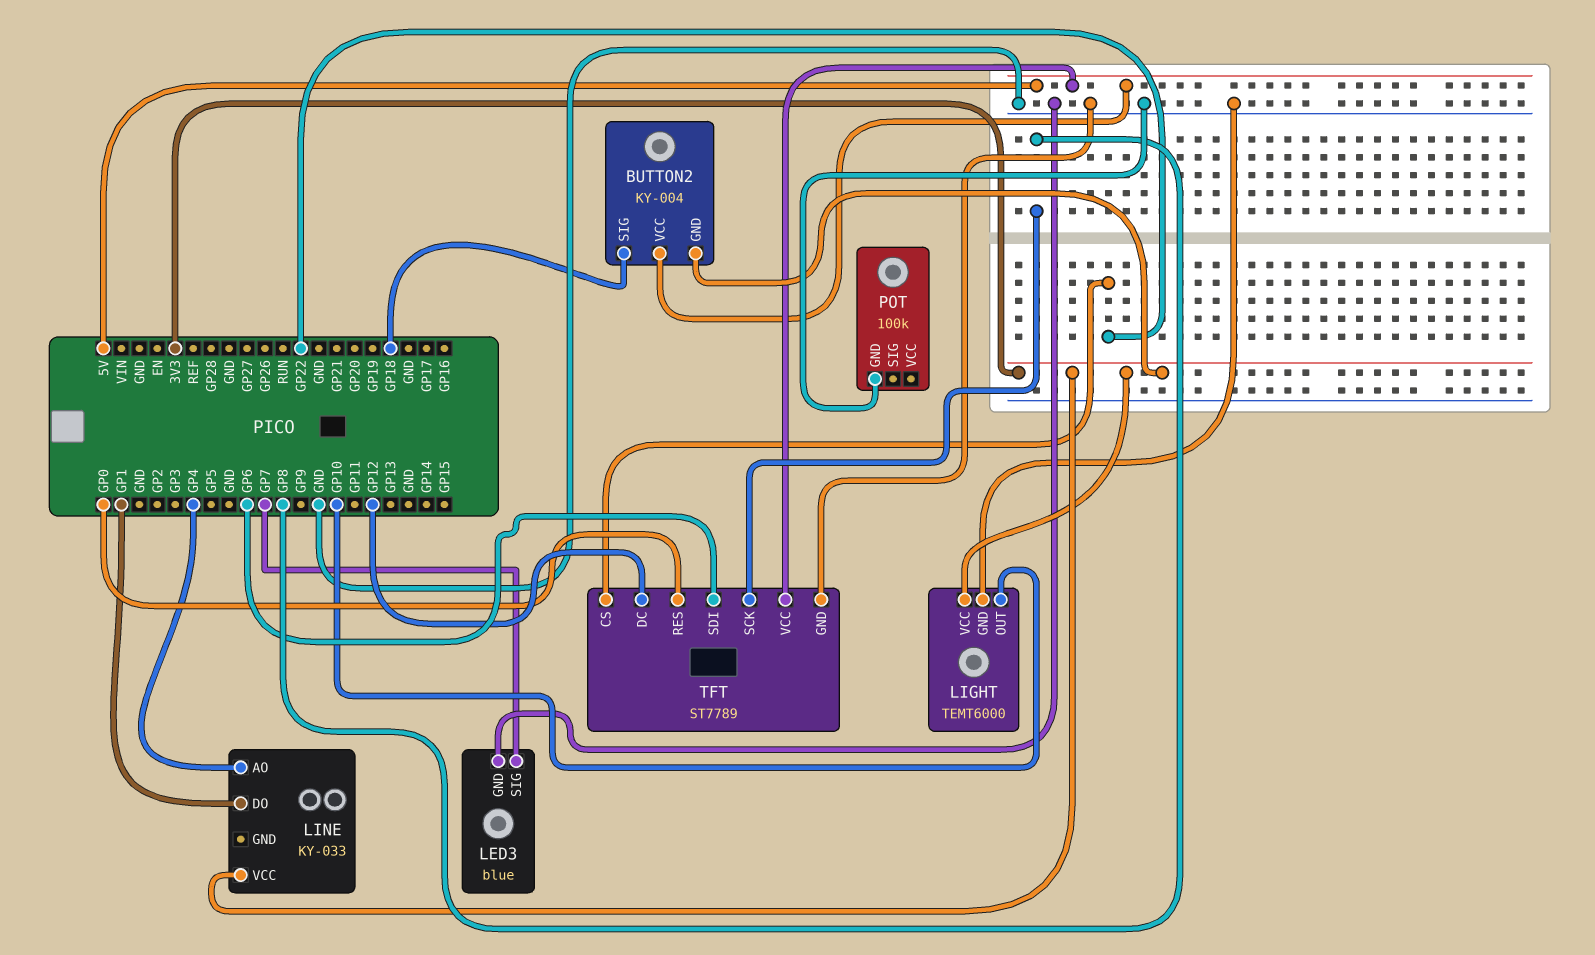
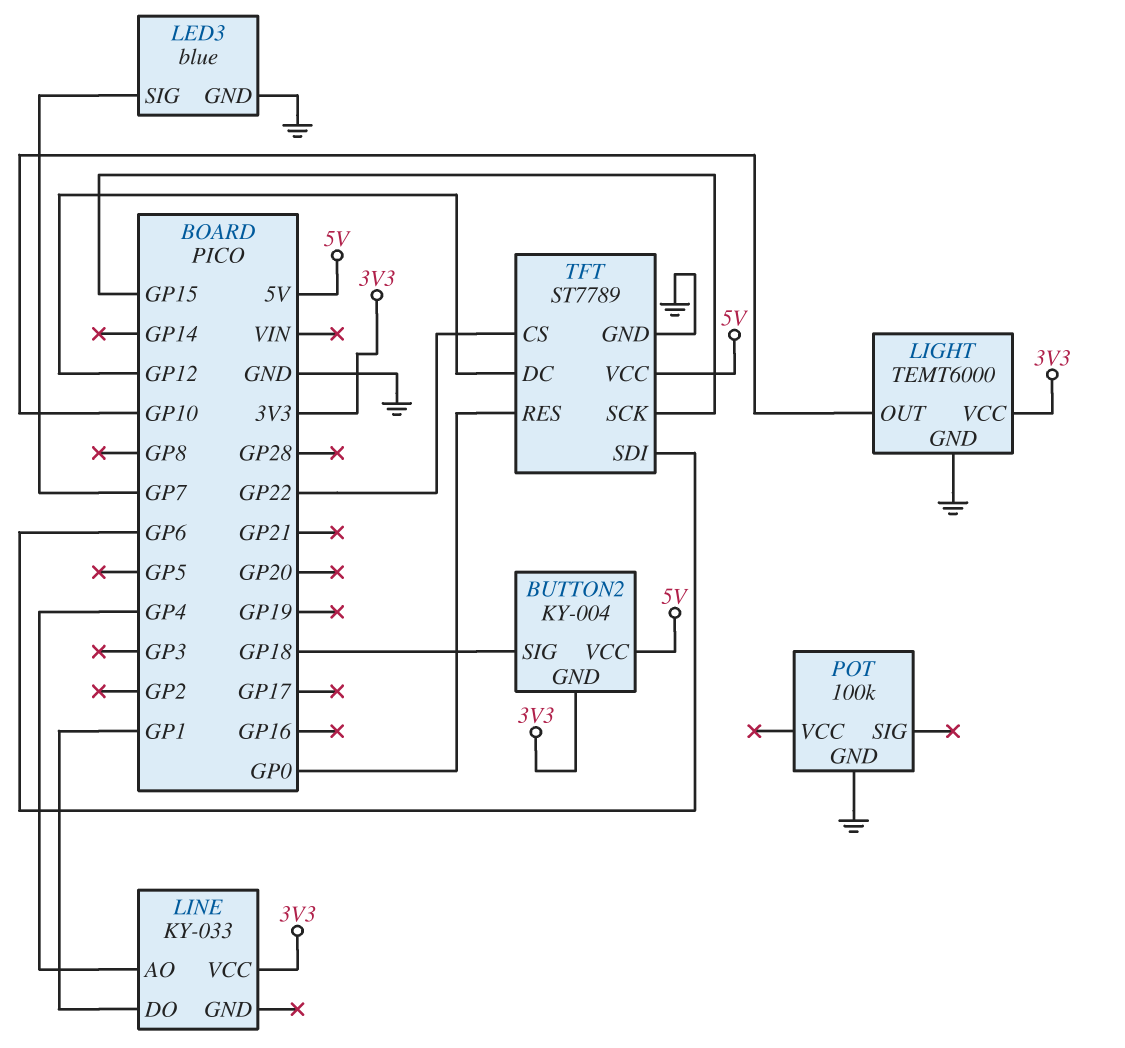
TFT pin SCK: GP8 -> GP15

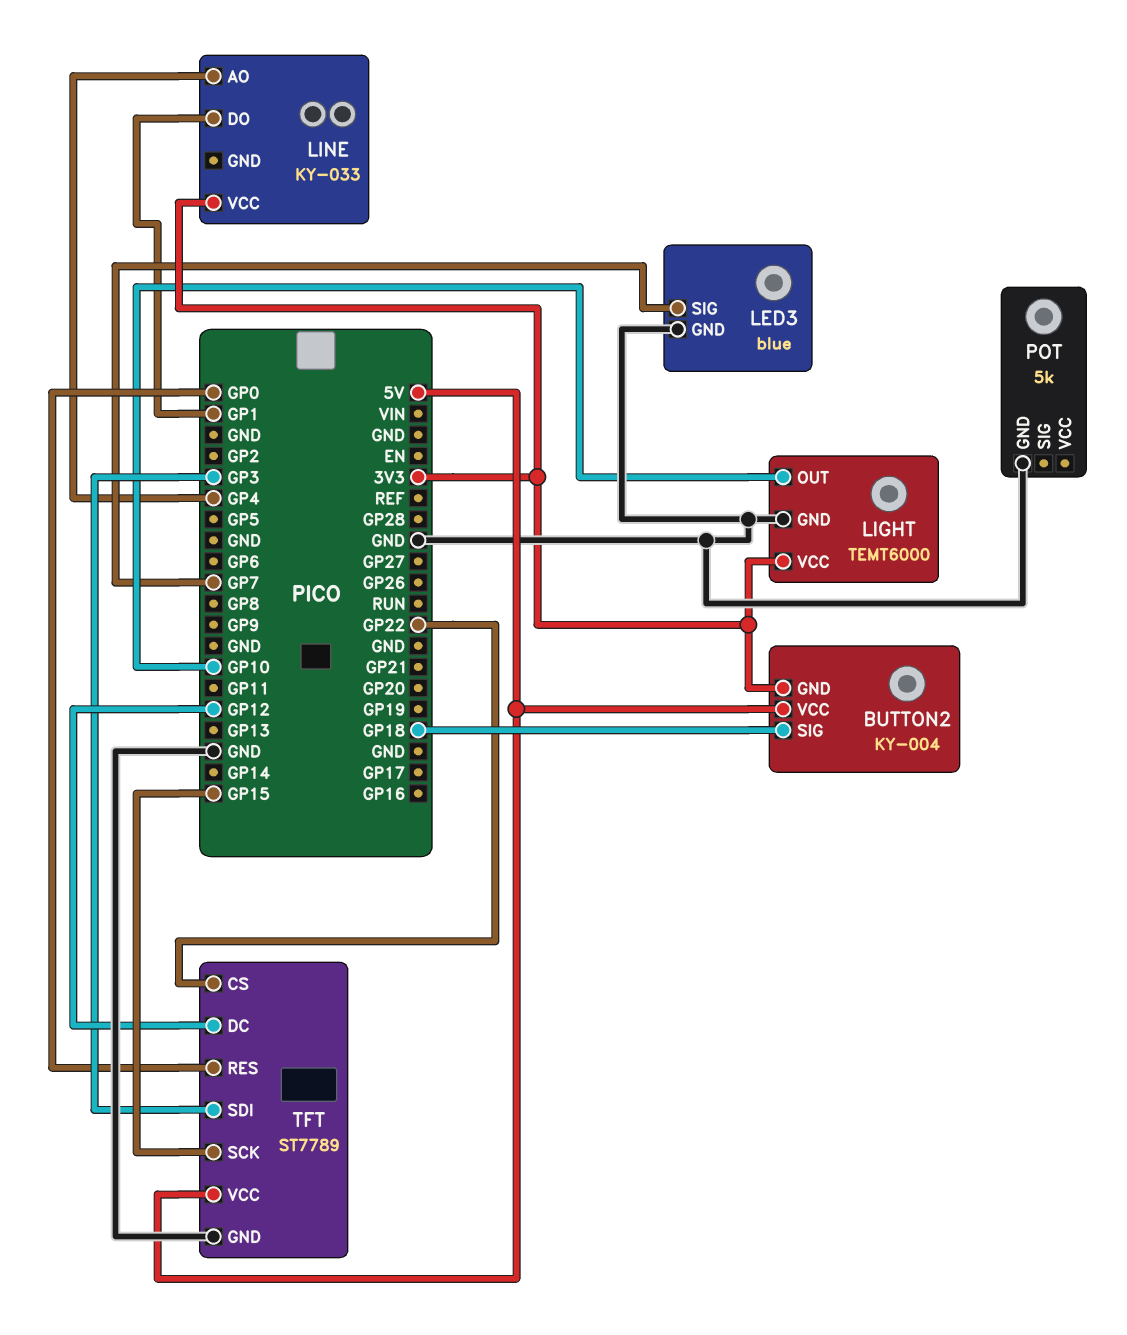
POT: 100k -> 5k
TFT pin SDI: GP6 -> GP3

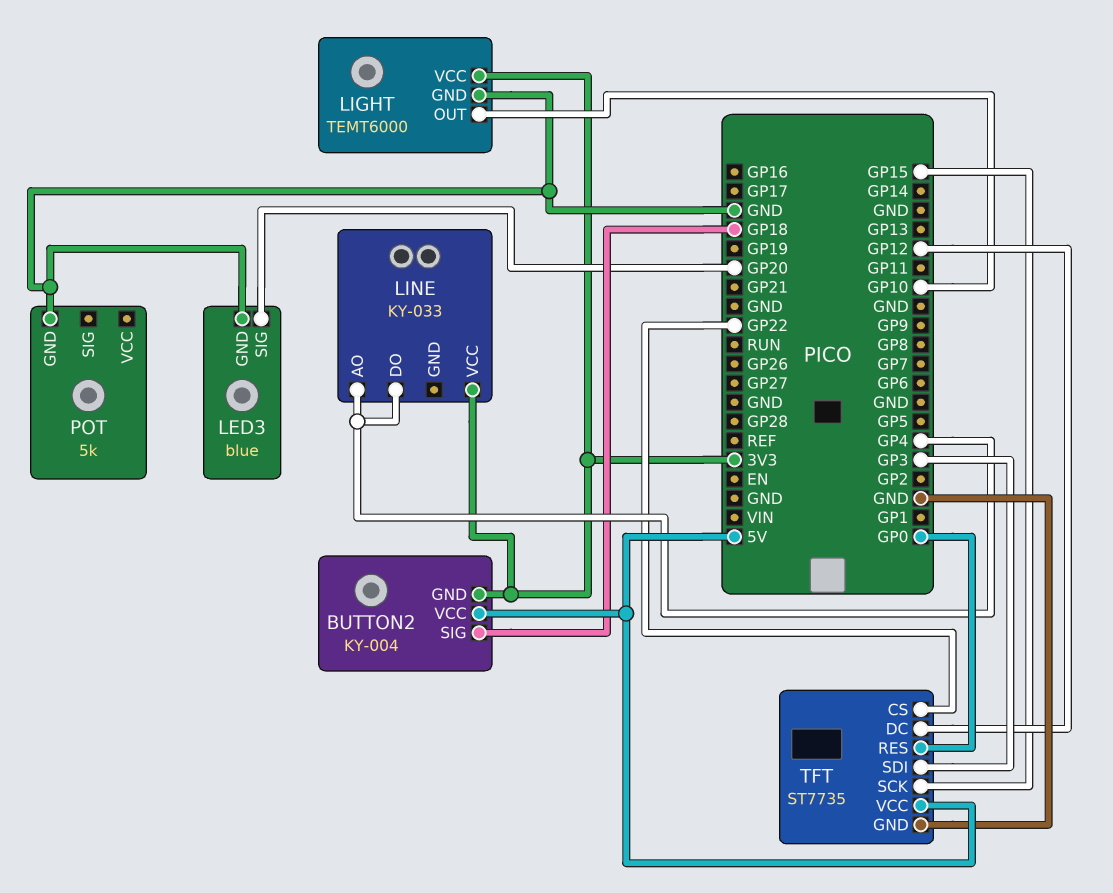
LED3 pin SIG: GP7 -> GP20
LINE pin DO: GP1 -> GP4
TFT: ST7789 -> ST7735

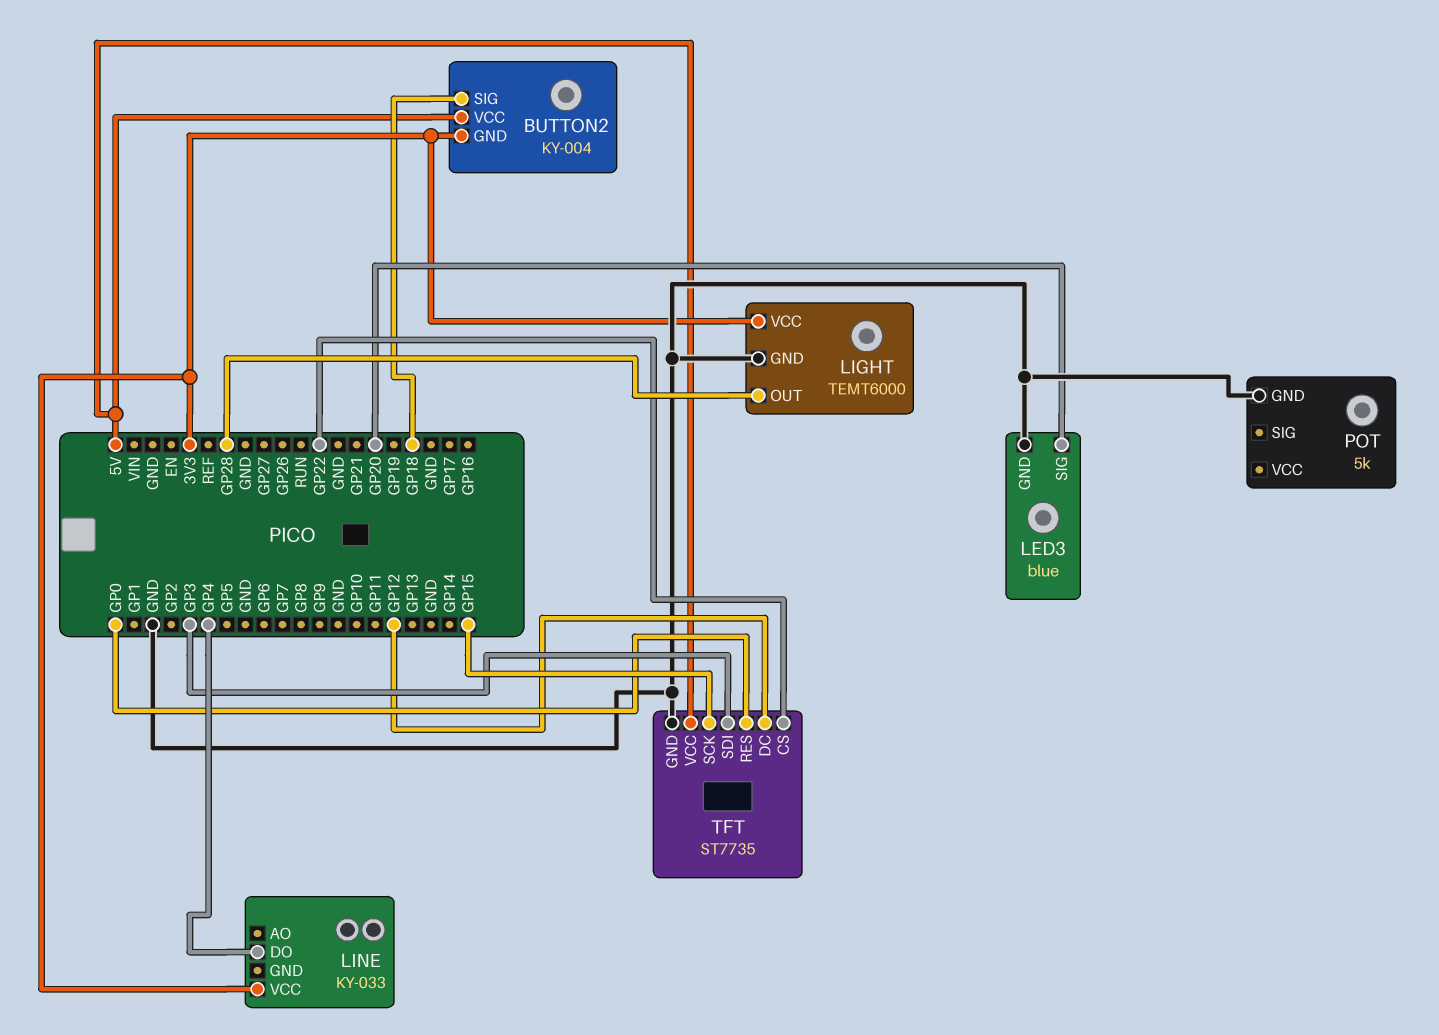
LIGHT pin OUT: GP10 -> GP28
LINE pin AO: GP4 -> none

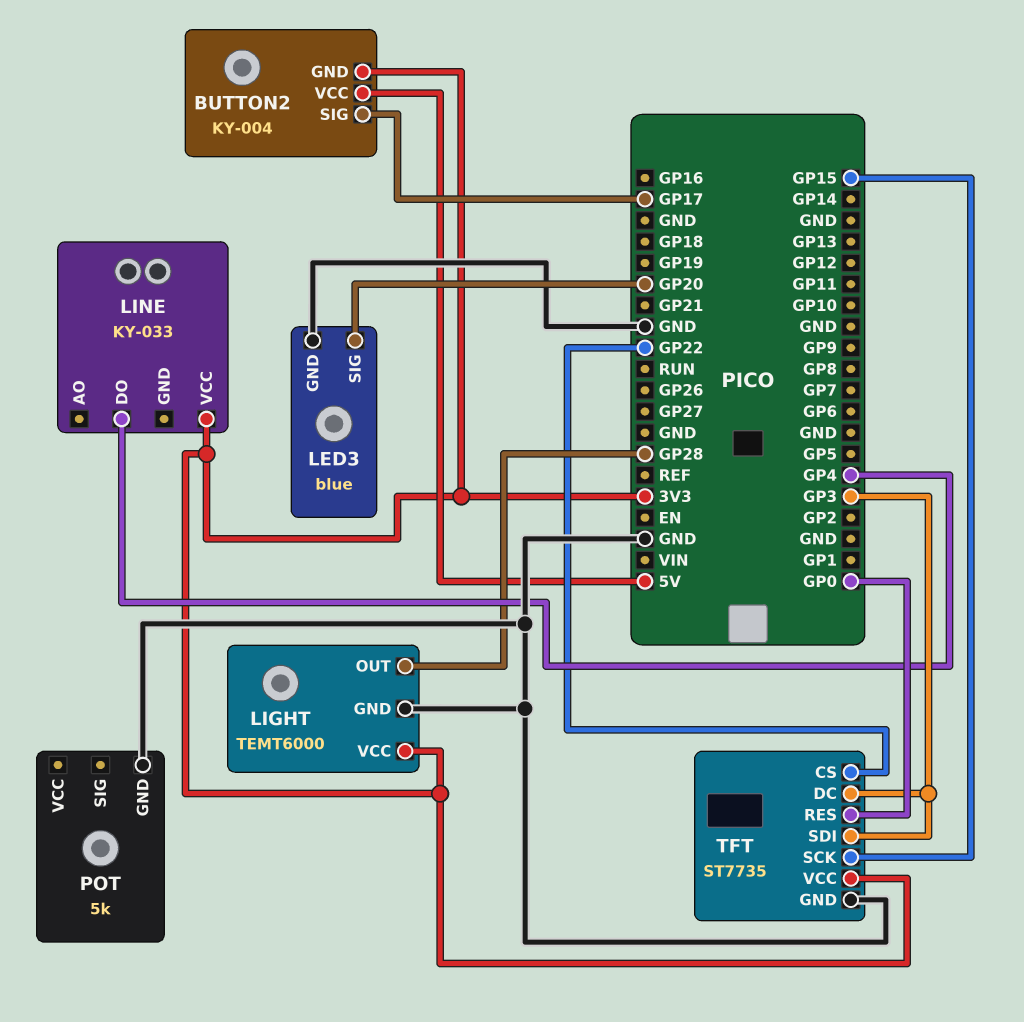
BUTTON2 pin SIG: GP18 -> GP17
TFT pin DC: GP12 -> GP3
TFT pin VCC: 5V -> 3V3

